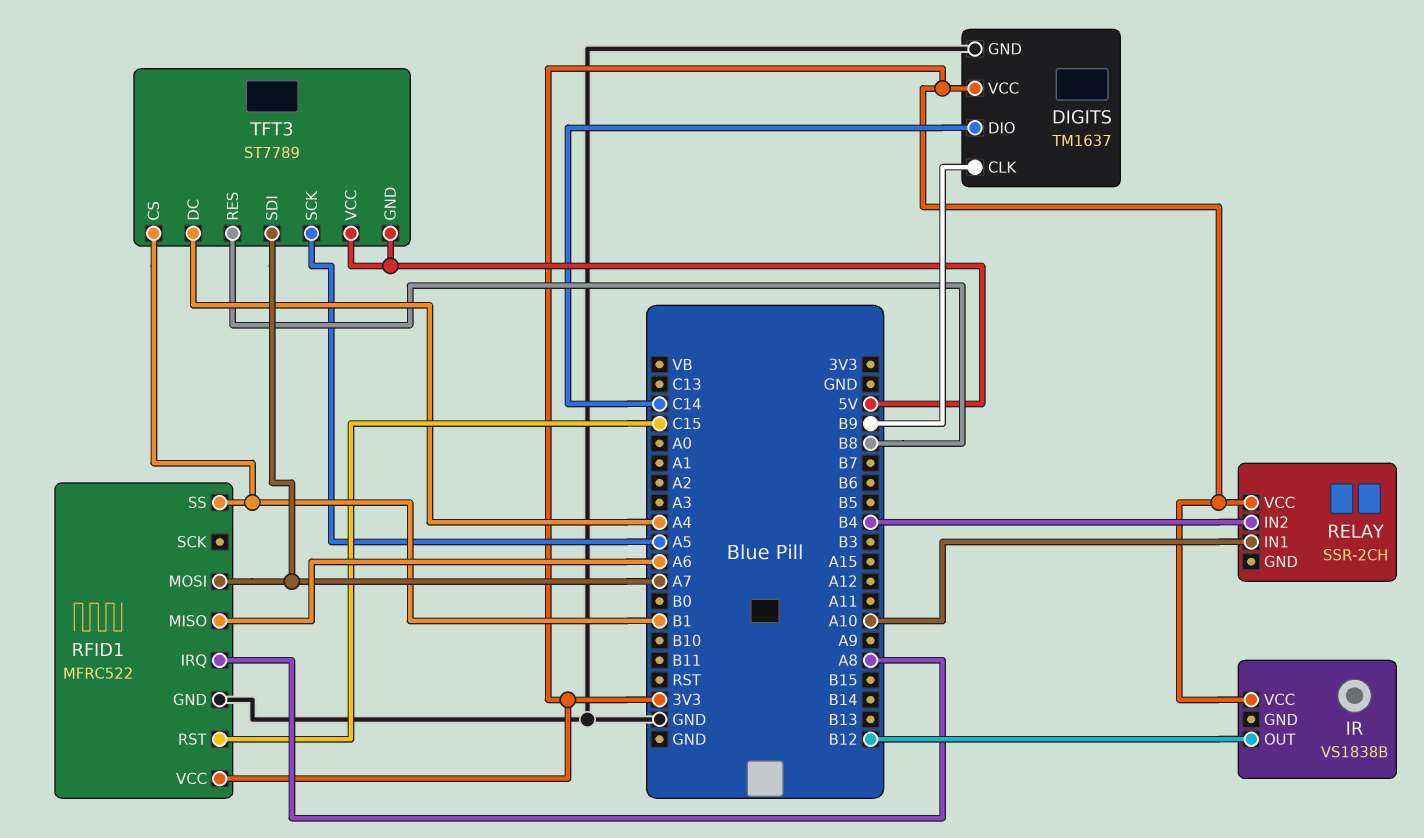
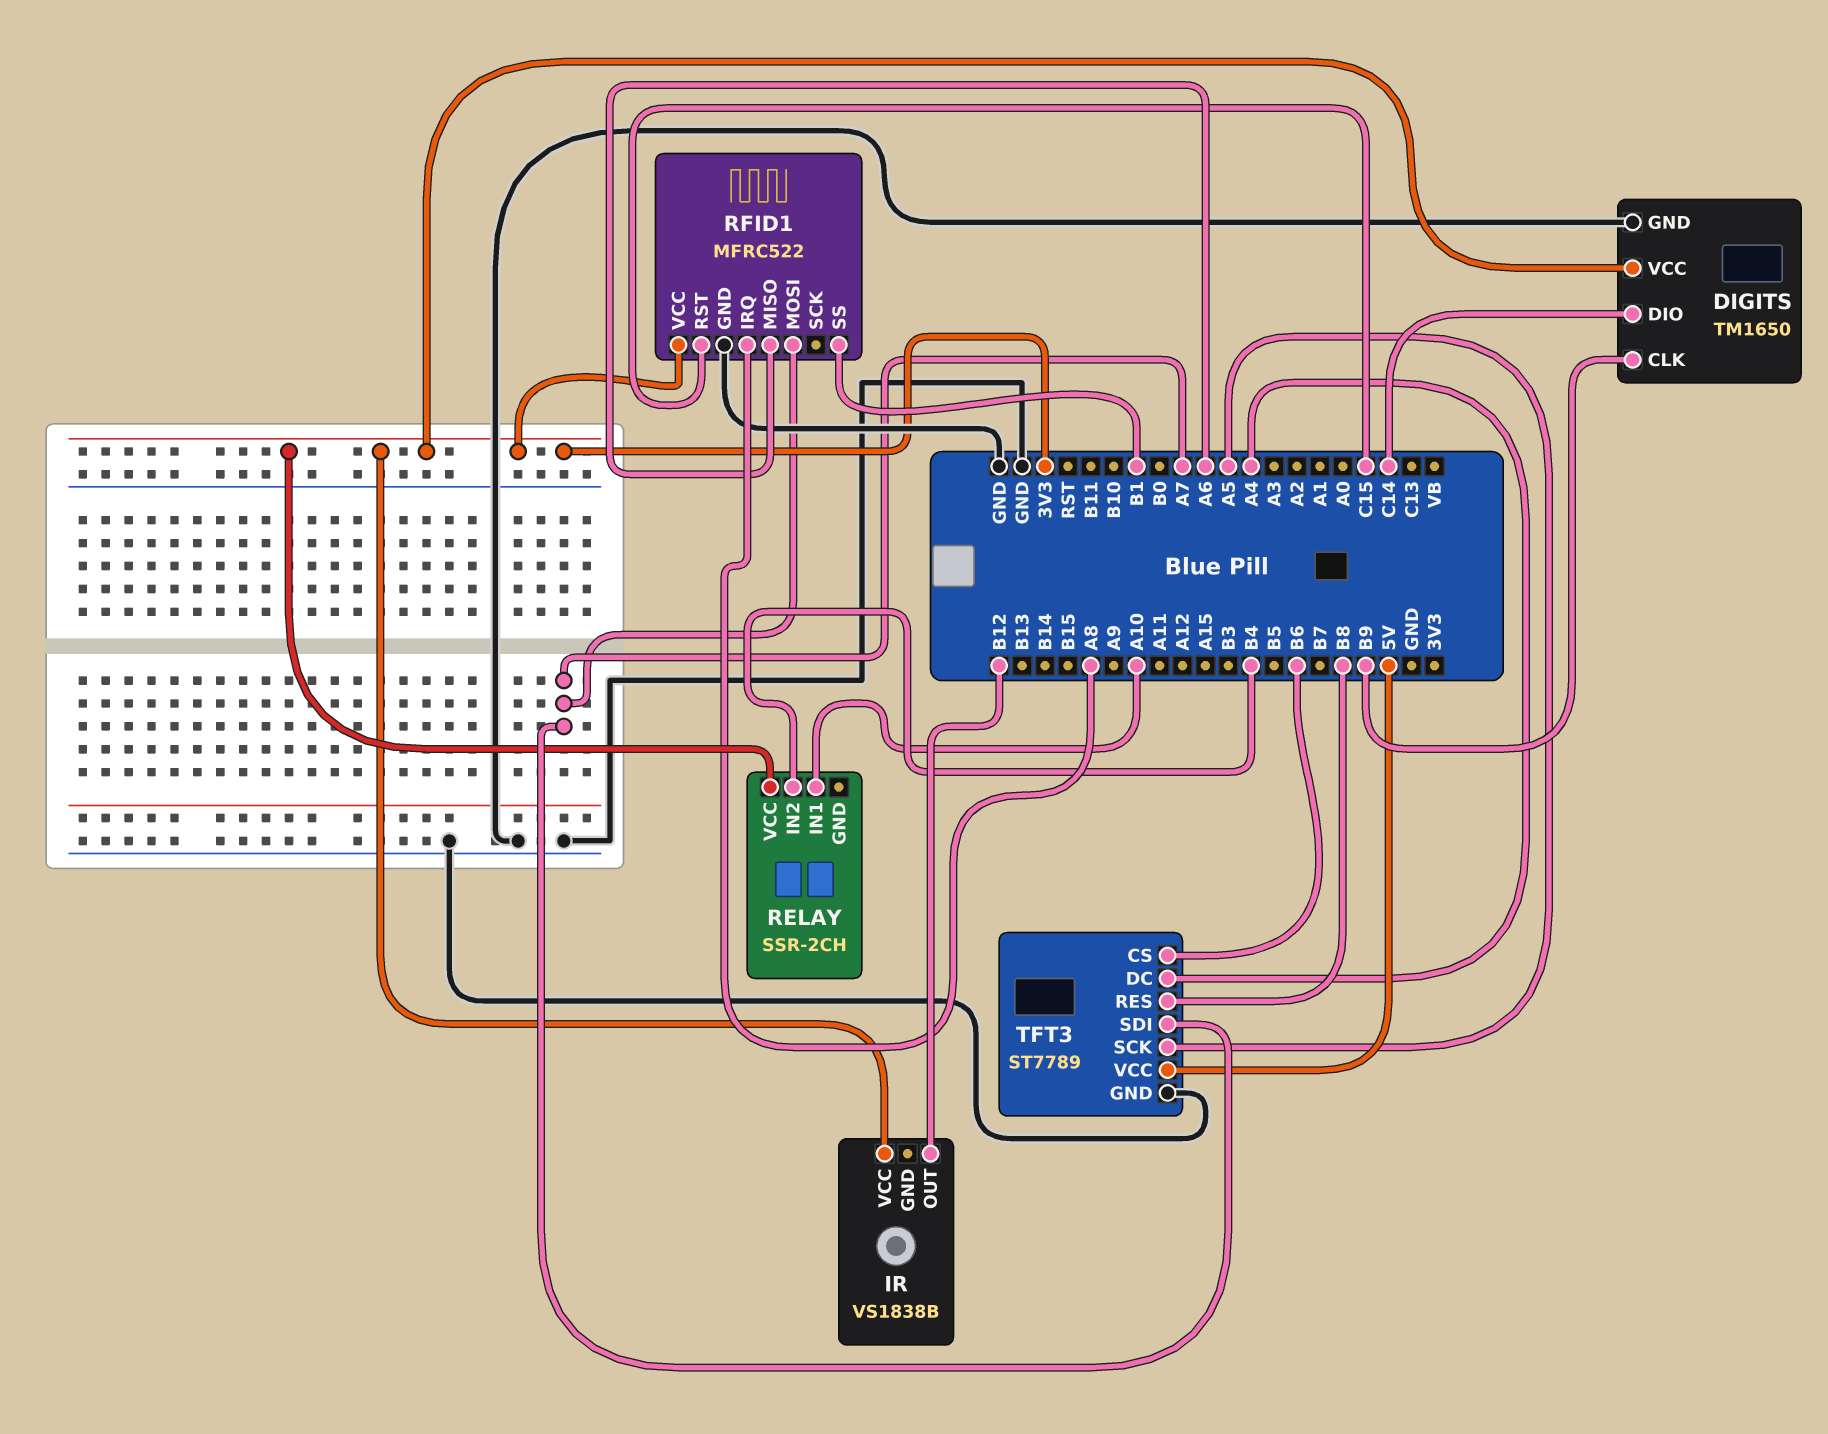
DIGITS: TM1637 -> TM1650
TFT3 pin CS: B1 -> B6
TFT3 pin GND: 5V -> GND

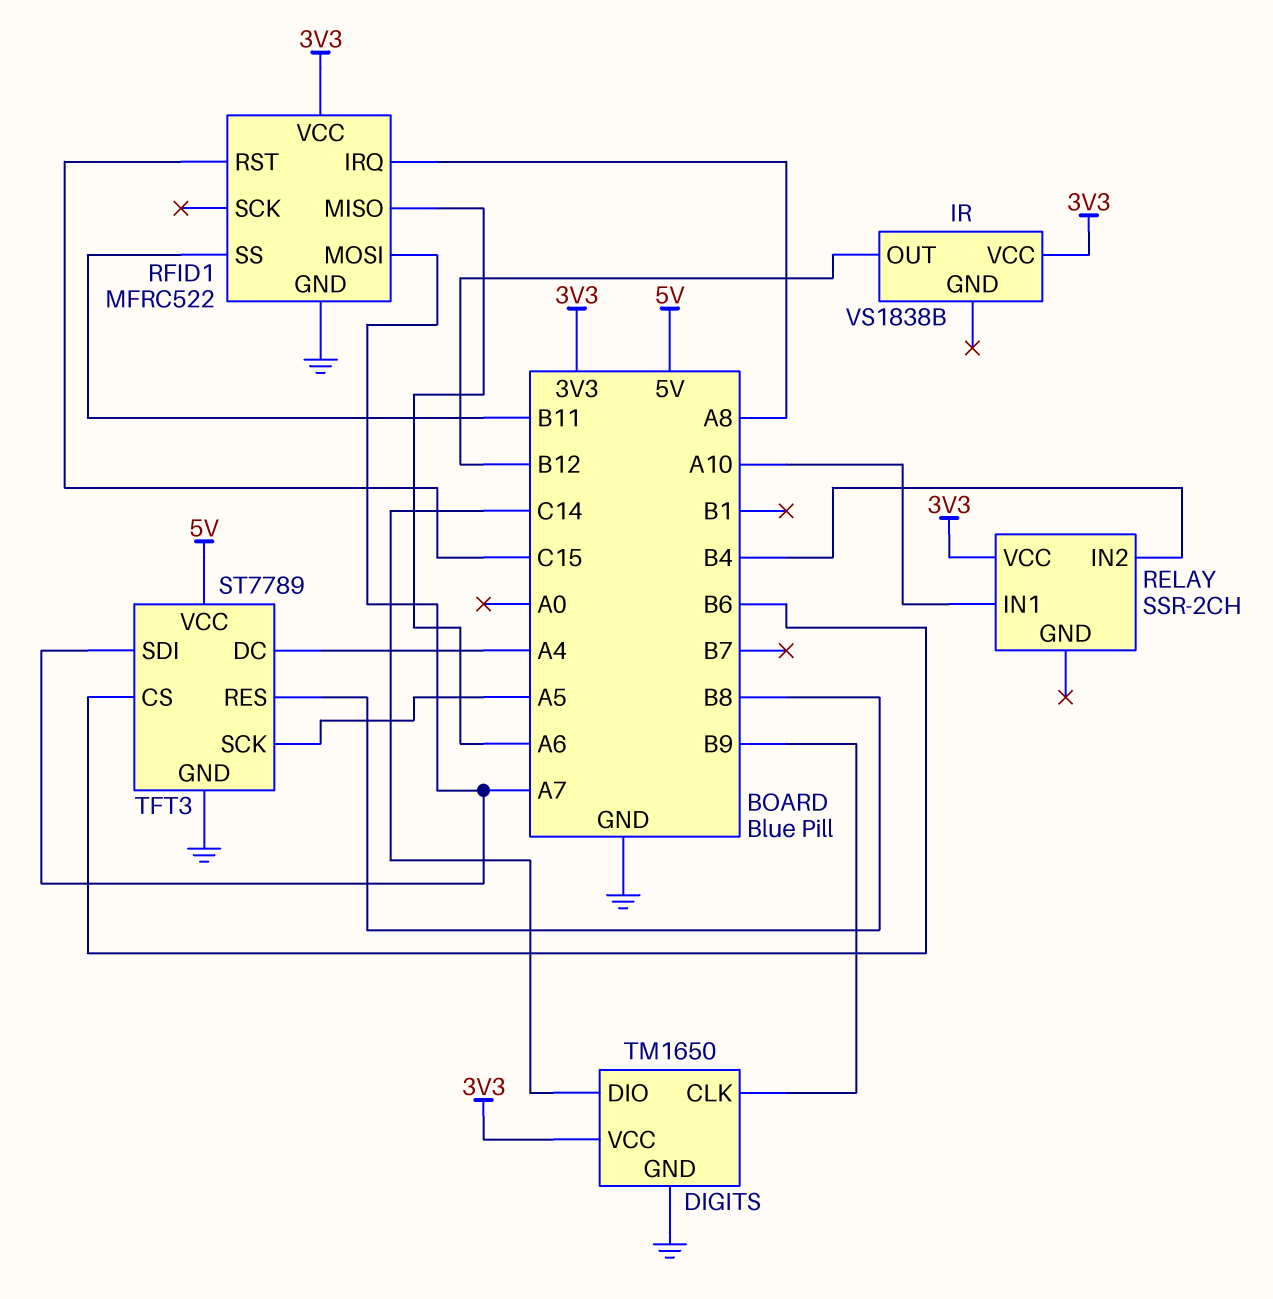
RFID1 pin SS: B1 -> B11

